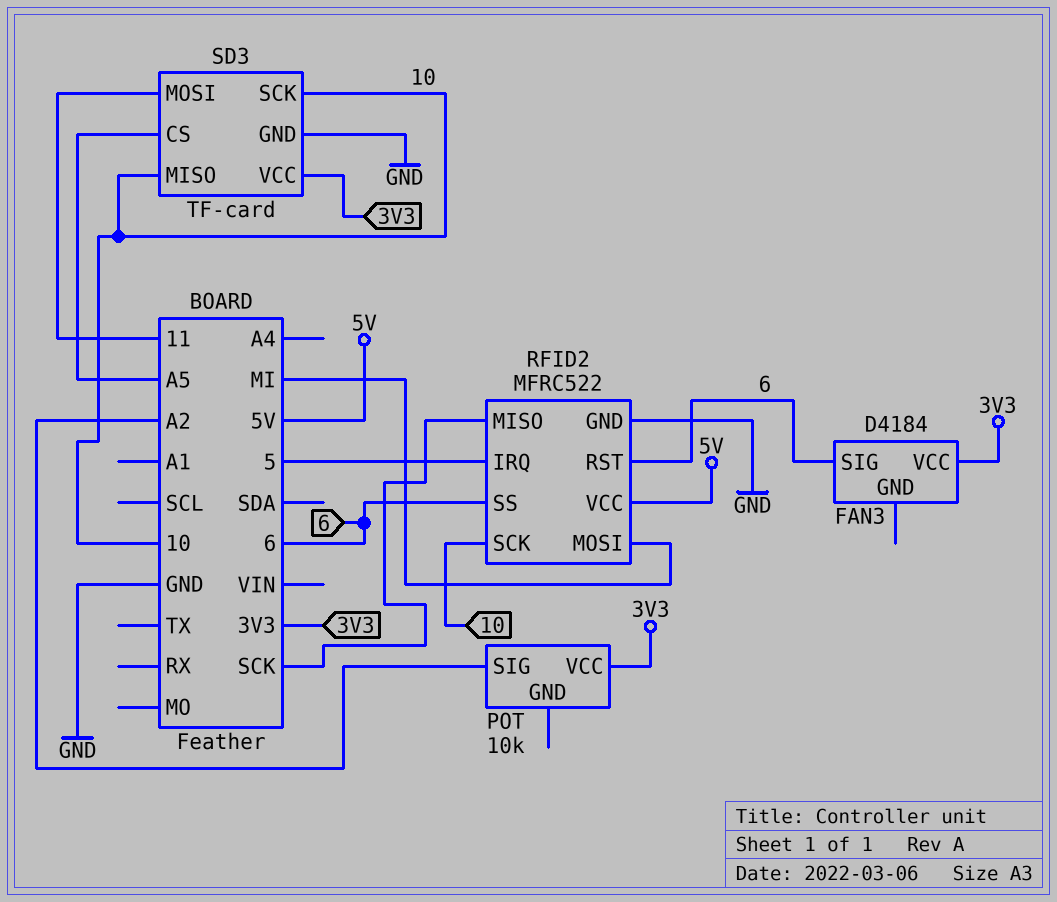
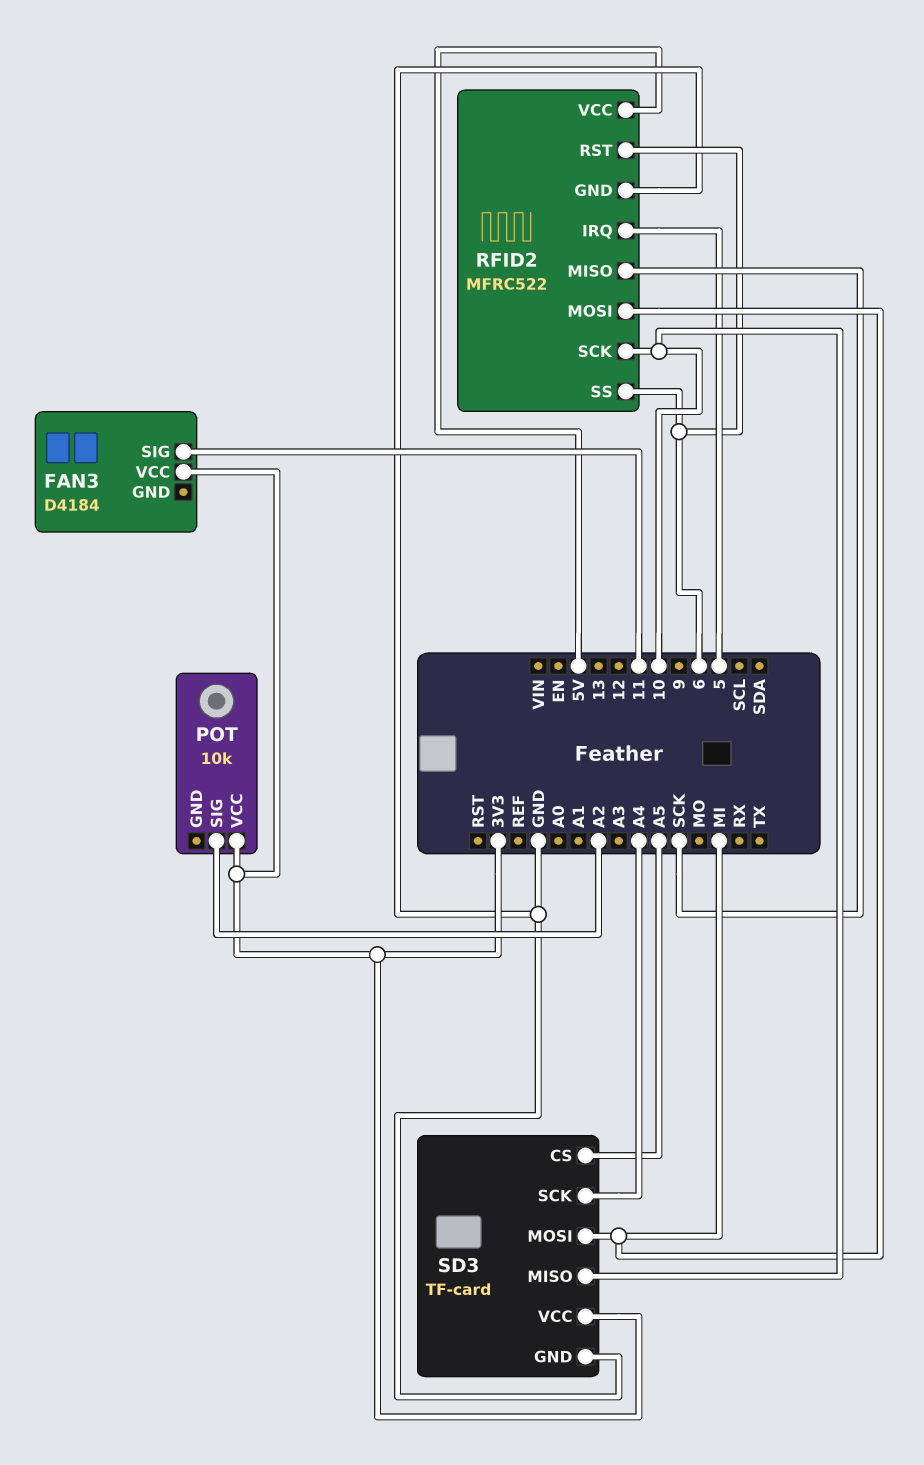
FAN3 pin SIG: 6 -> 11
SD3 pin MOSI: 11 -> MI
SD3 pin SCK: 10 -> A4

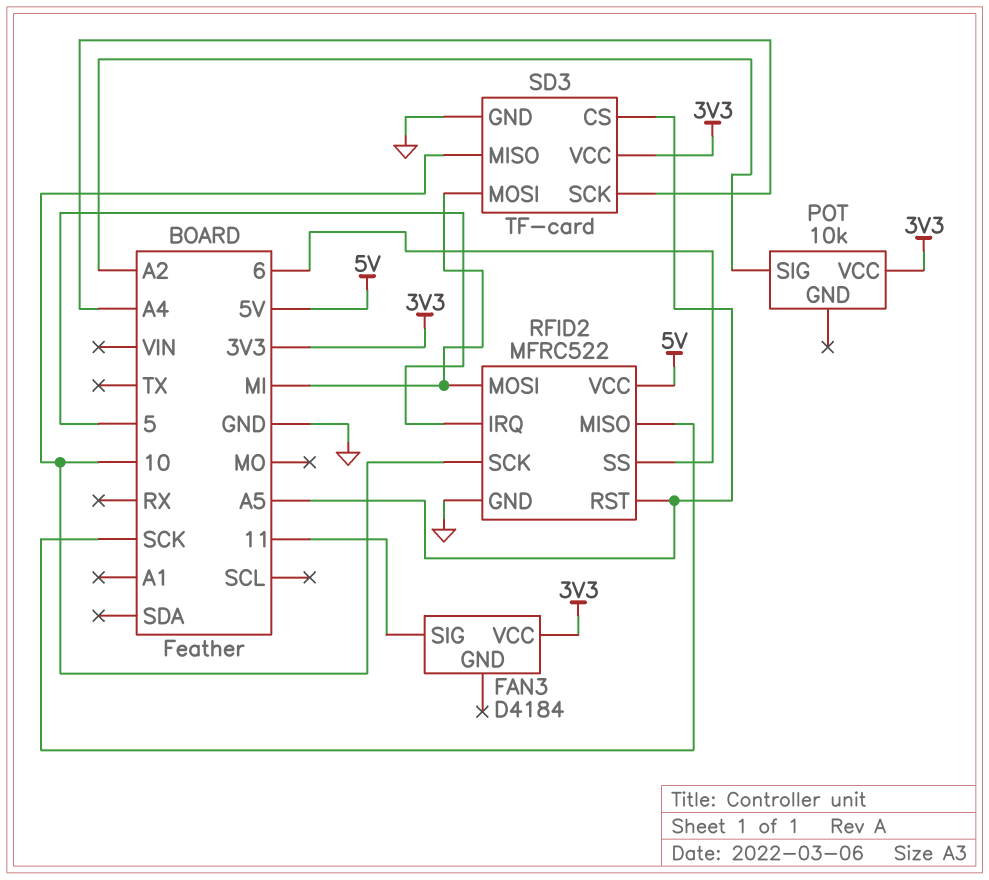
RFID2 pin RST: 6 -> A5

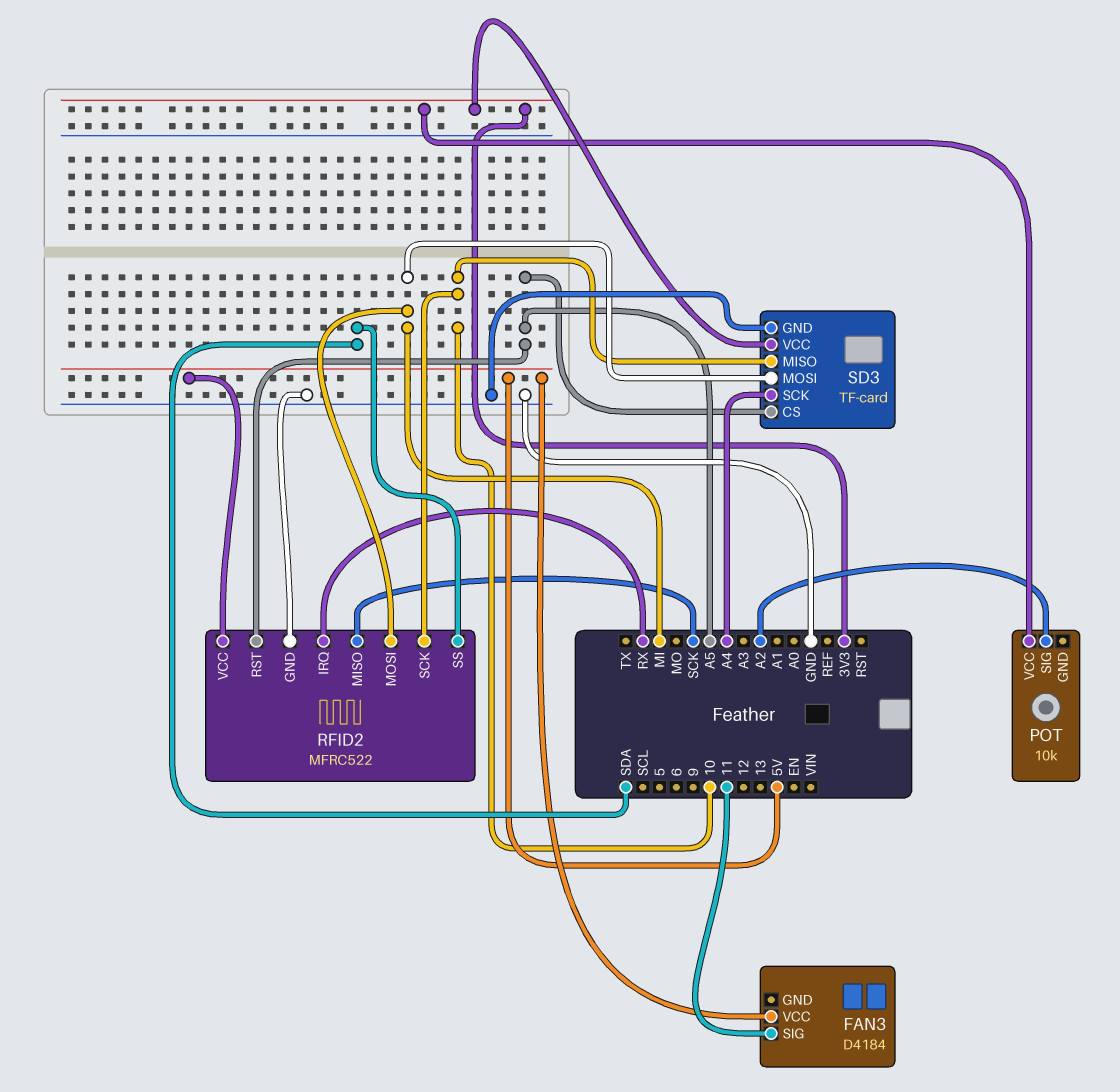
FAN3 pin VCC: 3V3 -> 5V
RFID2 pin IRQ: 5 -> RX
RFID2 pin SS: 6 -> SDA

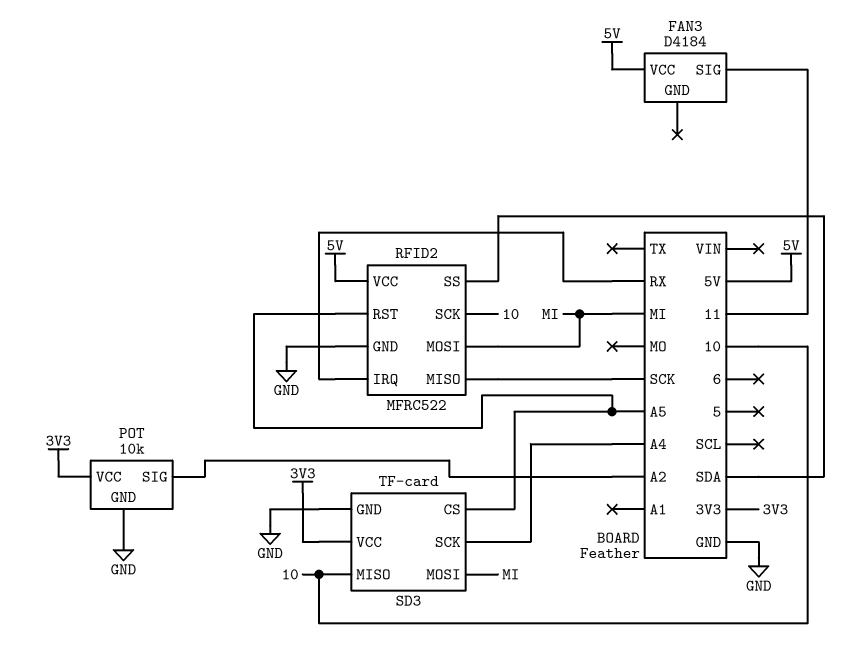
POT pin GND: none -> GND

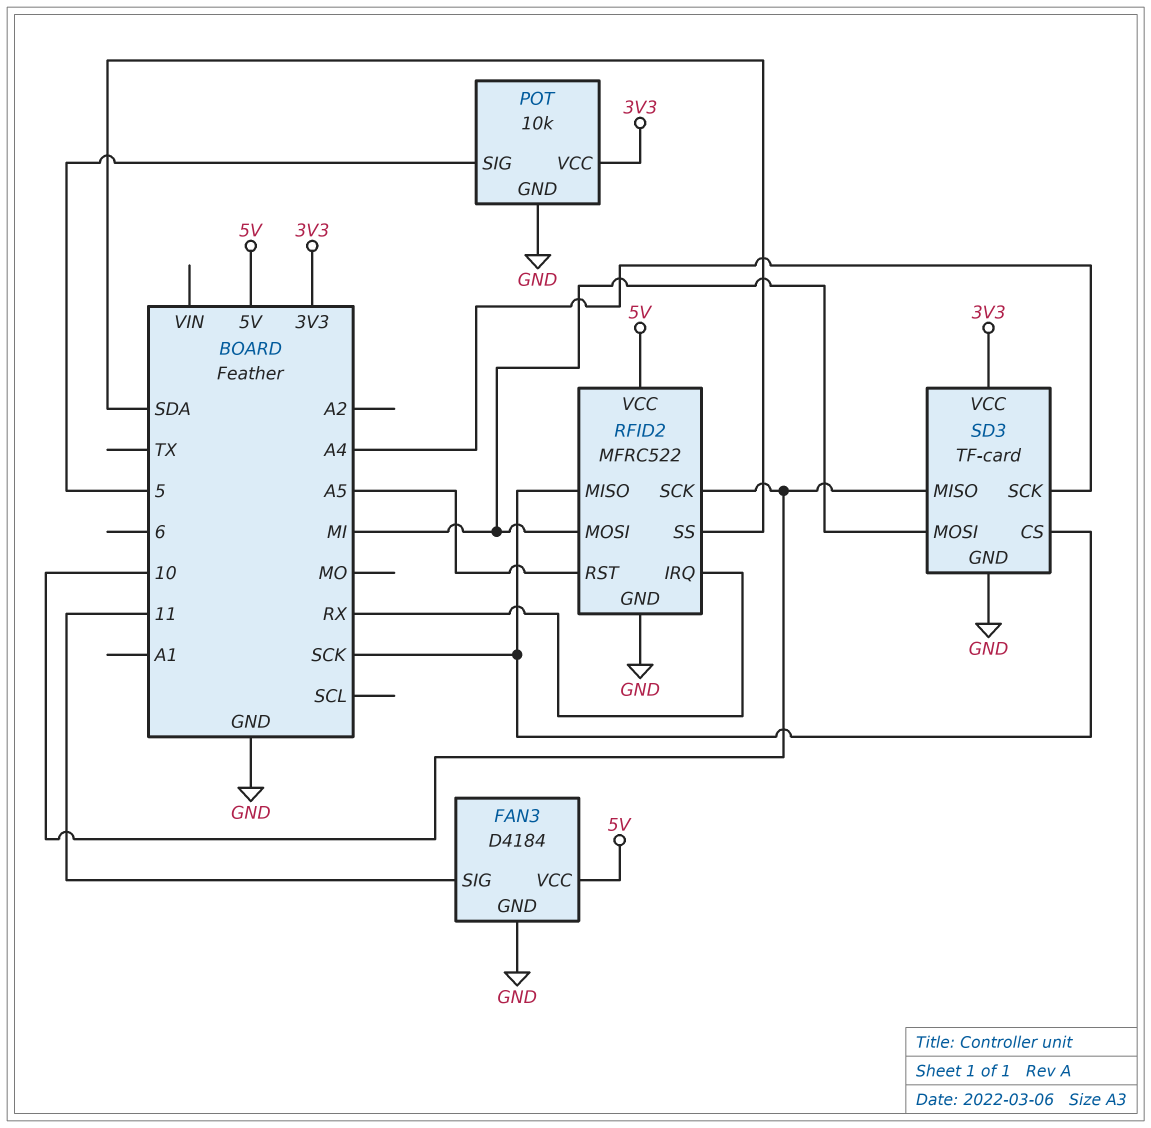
FAN3 pin GND: none -> GND
POT pin SIG: A2 -> 5
SD3 pin CS: A5 -> SCK

